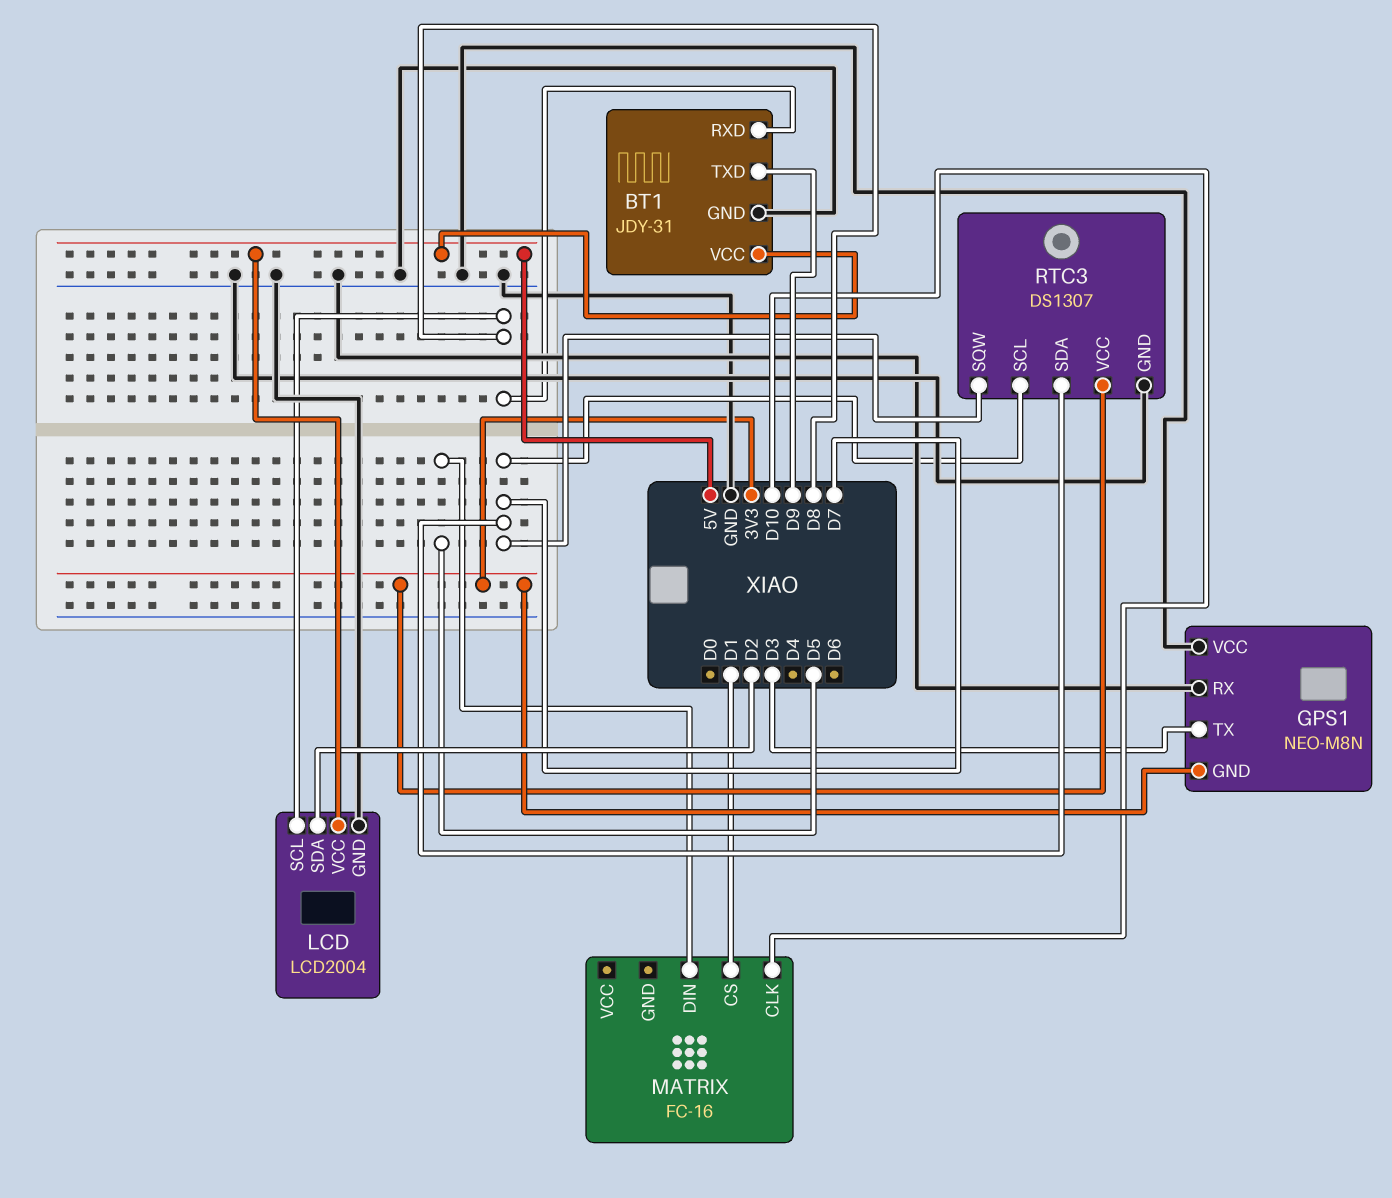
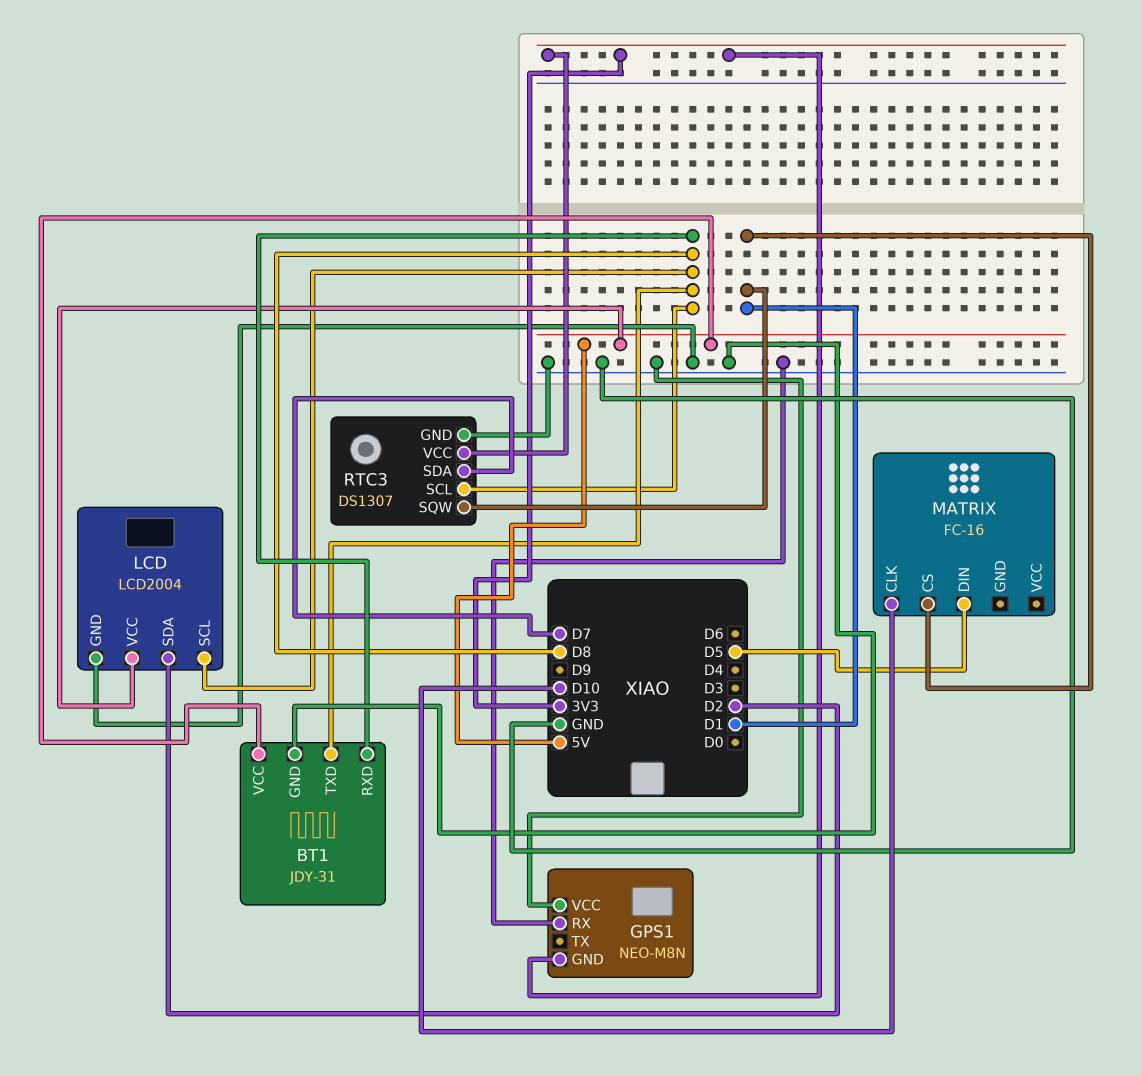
BT1 pin TXD: D9 -> D8
GPS1 pin TX: D3 -> none
RTC3 pin SCL: D7 -> D8
RTC3 pin SQW: D7 -> D1

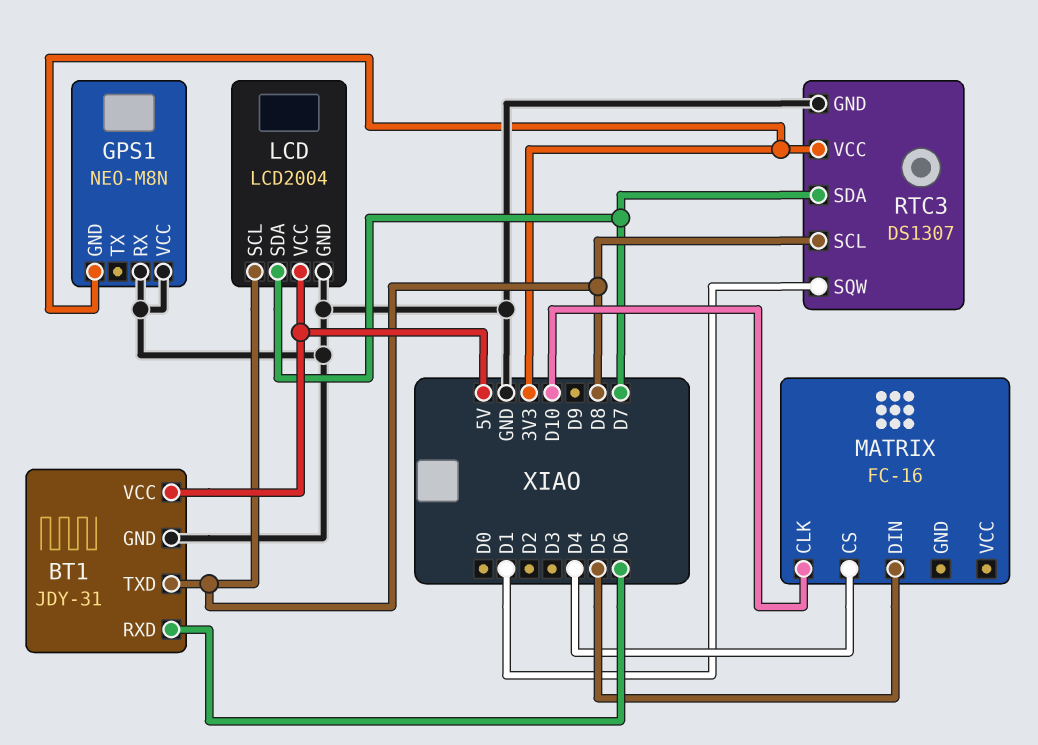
BT1 pin RXD: D8 -> D6
LCD pin SDA: D2 -> D7
MATRIX pin CS: D1 -> D4

